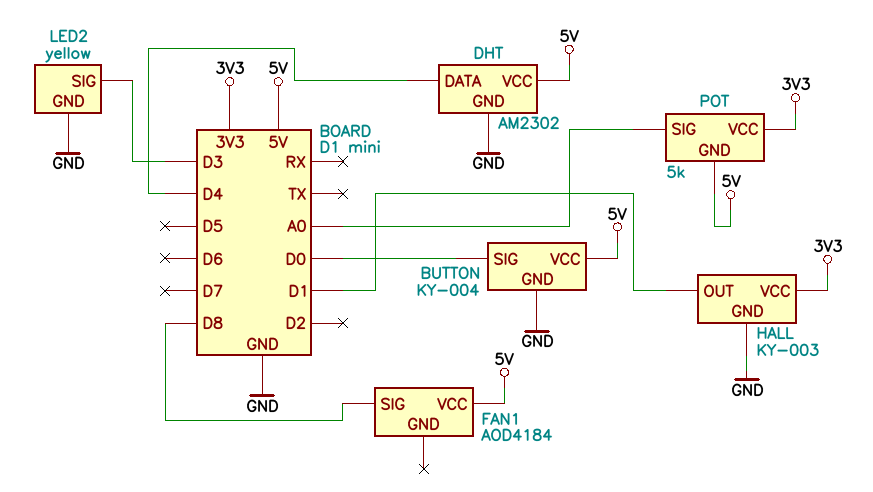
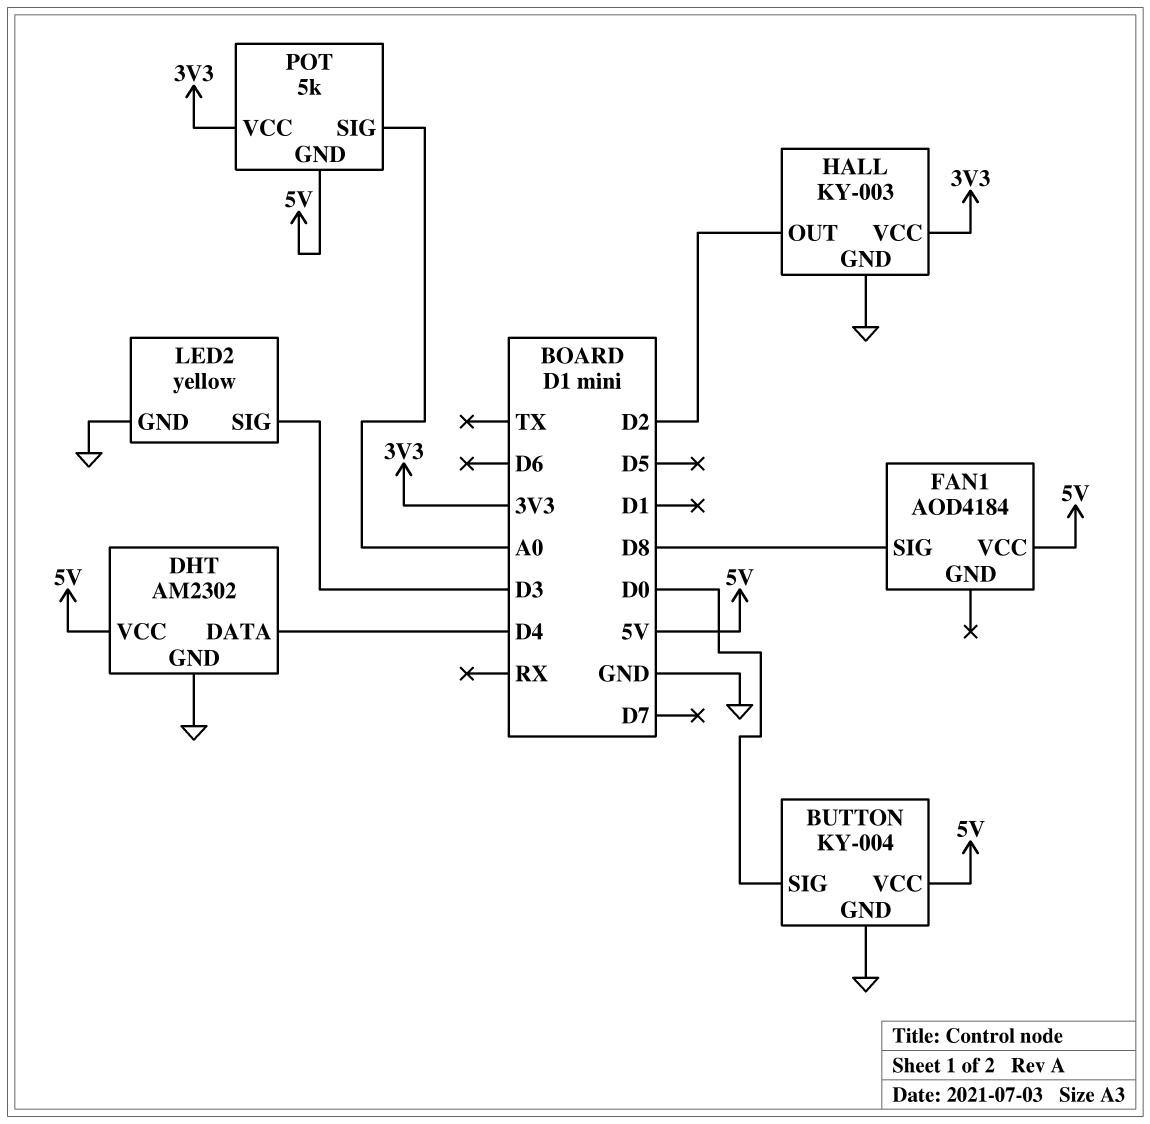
HALL pin OUT: D1 -> D2

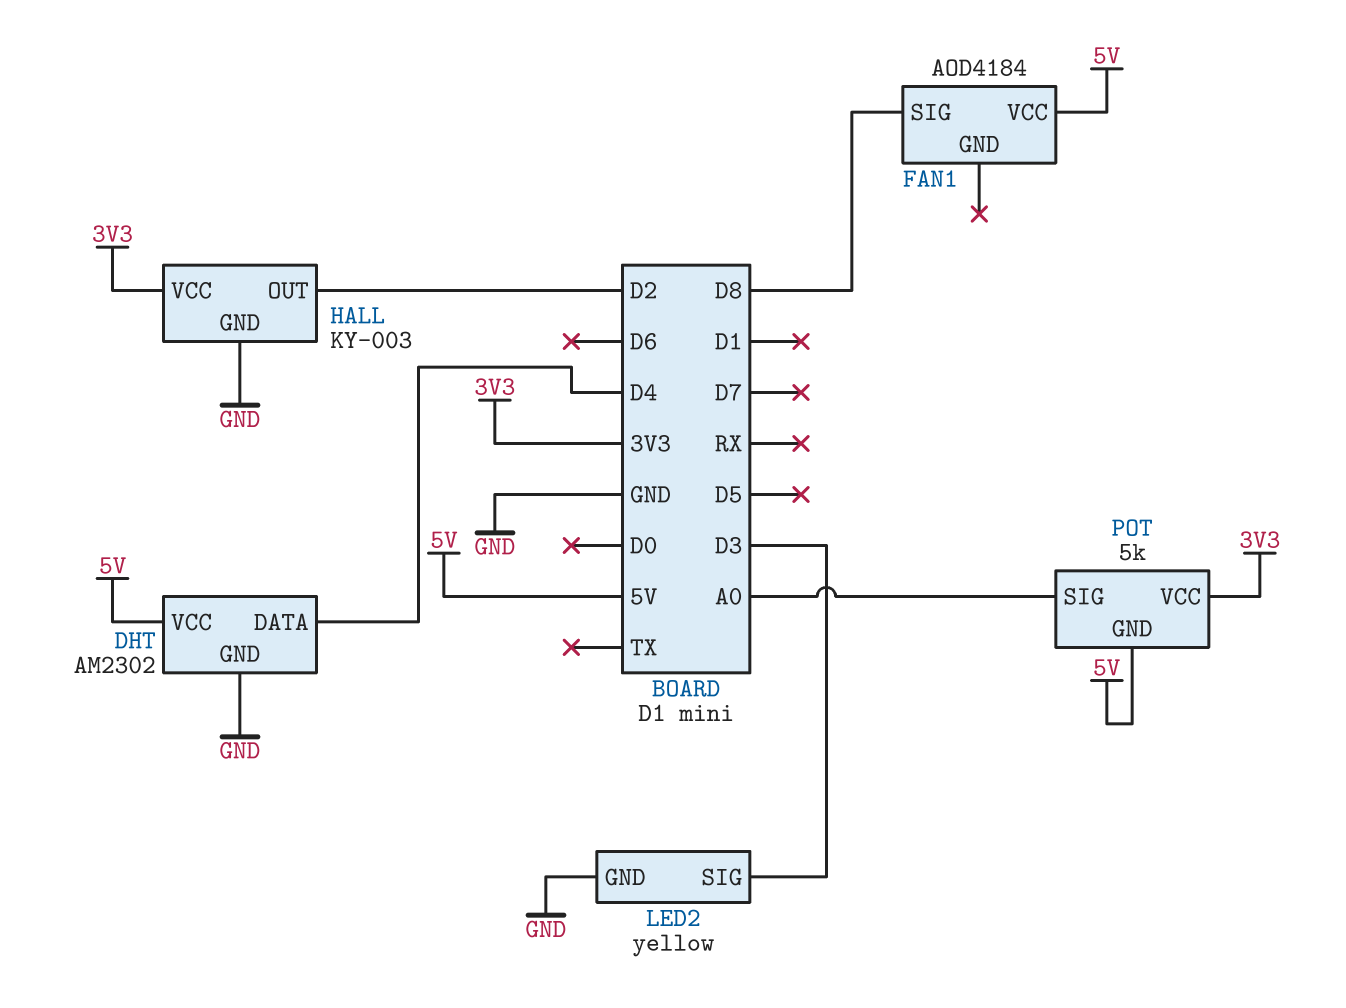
BUTTON: KY-004 -> none
BUTTON pin GND: GND -> none
BUTTON pin SIG: D0 -> none
BUTTON pin VCC: 5V -> none

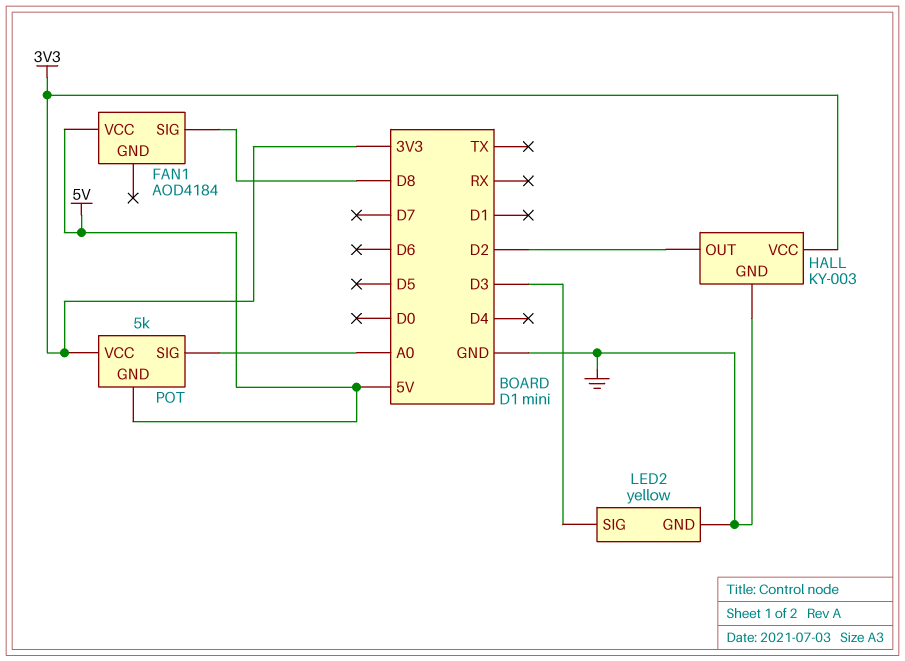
DHT: AM2302 -> none
DHT pin DATA: D4 -> none
DHT pin GND: GND -> none
DHT pin VCC: 5V -> none

